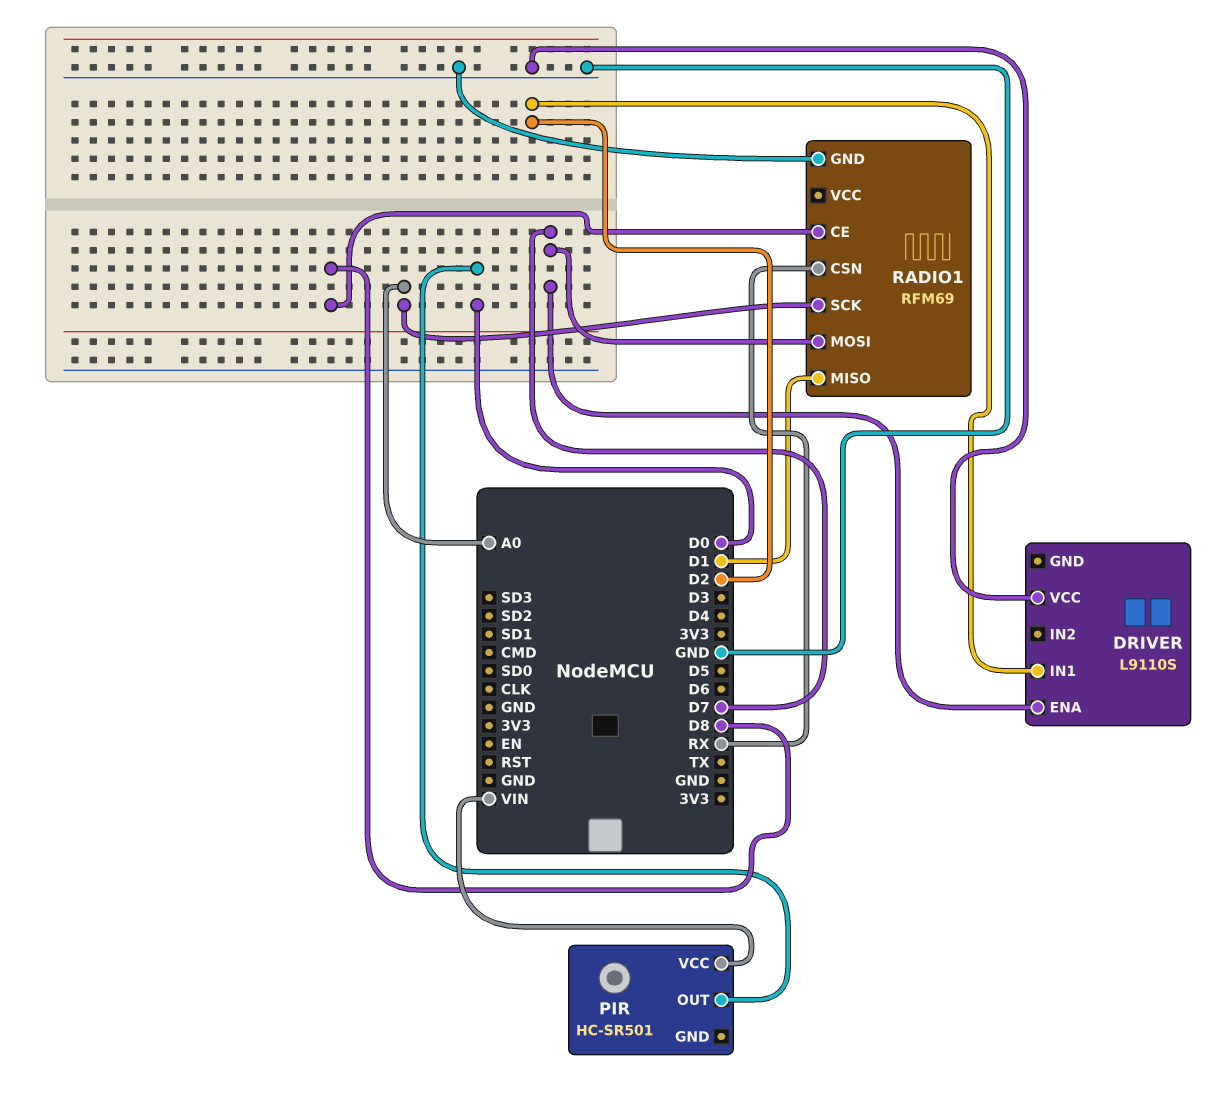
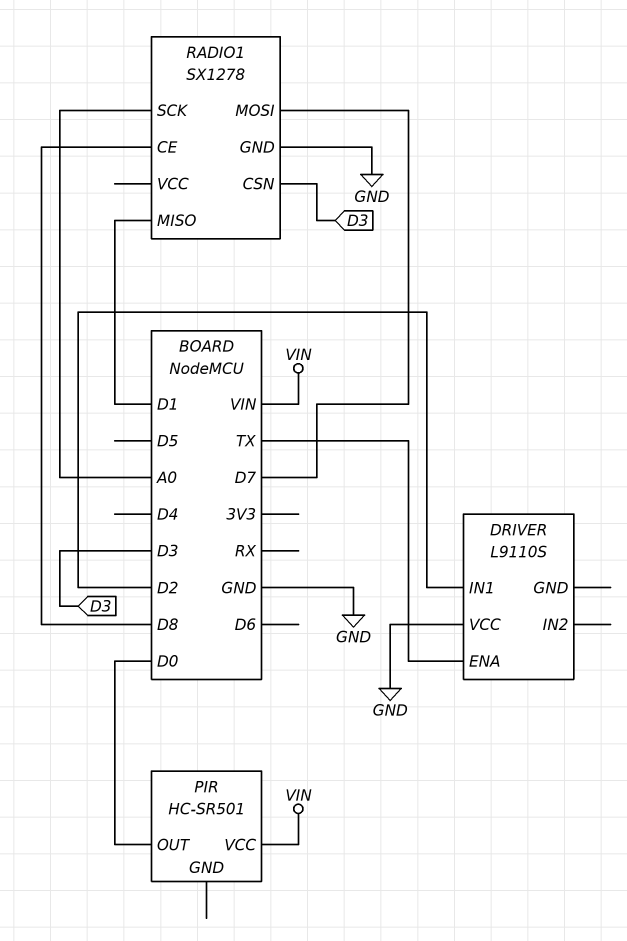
DRIVER pin ENA: D7 -> TX
RADIO1: RFM69 -> SX1278
RADIO1 pin CSN: RX -> D3

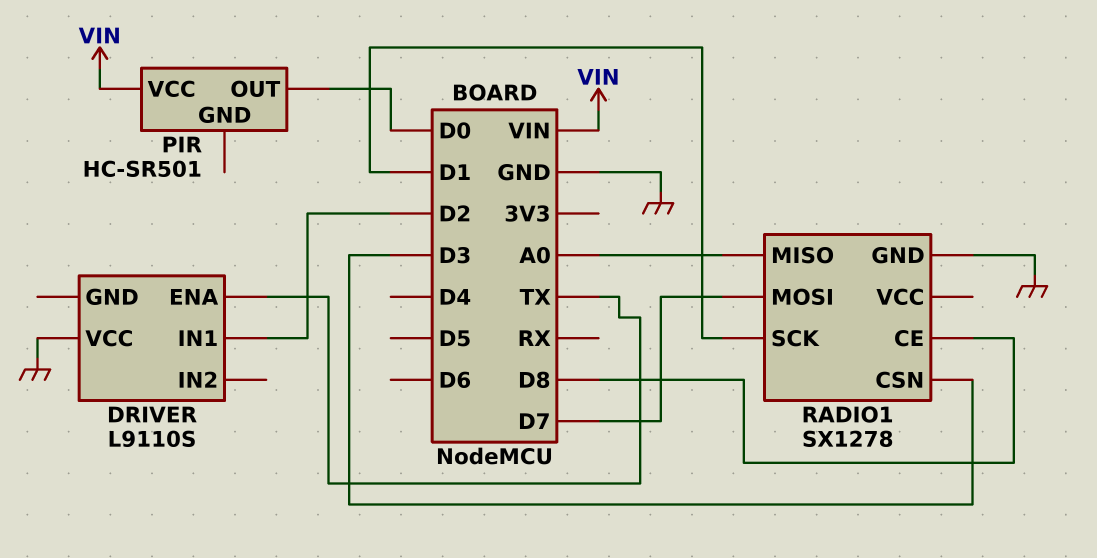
RADIO1 pin MISO: D1 -> A0
RADIO1 pin SCK: A0 -> D1

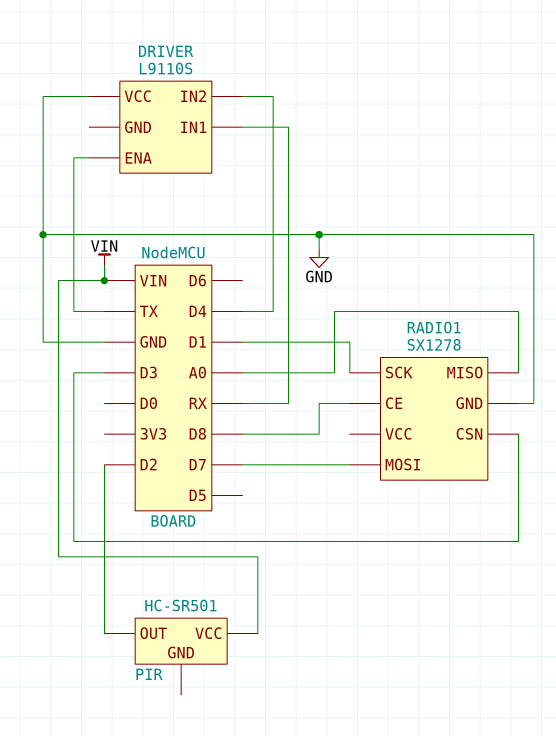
DRIVER pin IN1: D2 -> RX
DRIVER pin IN2: none -> D4
PIR pin OUT: D0 -> D2

